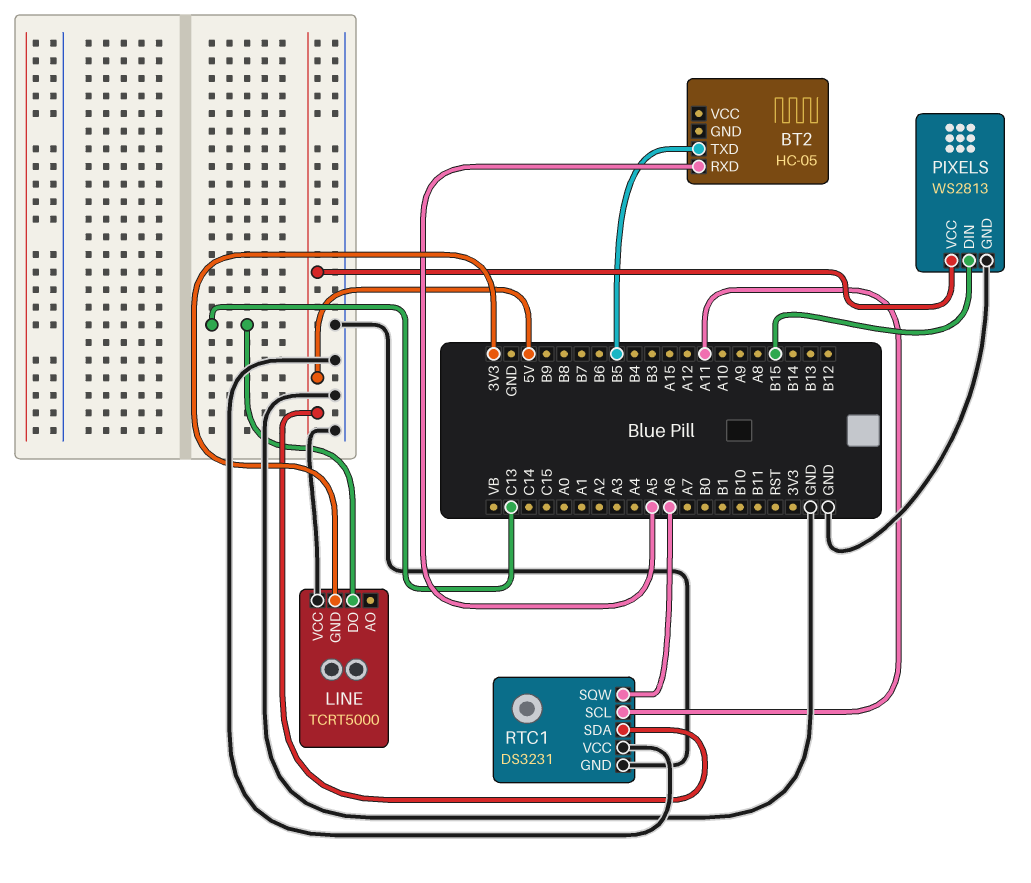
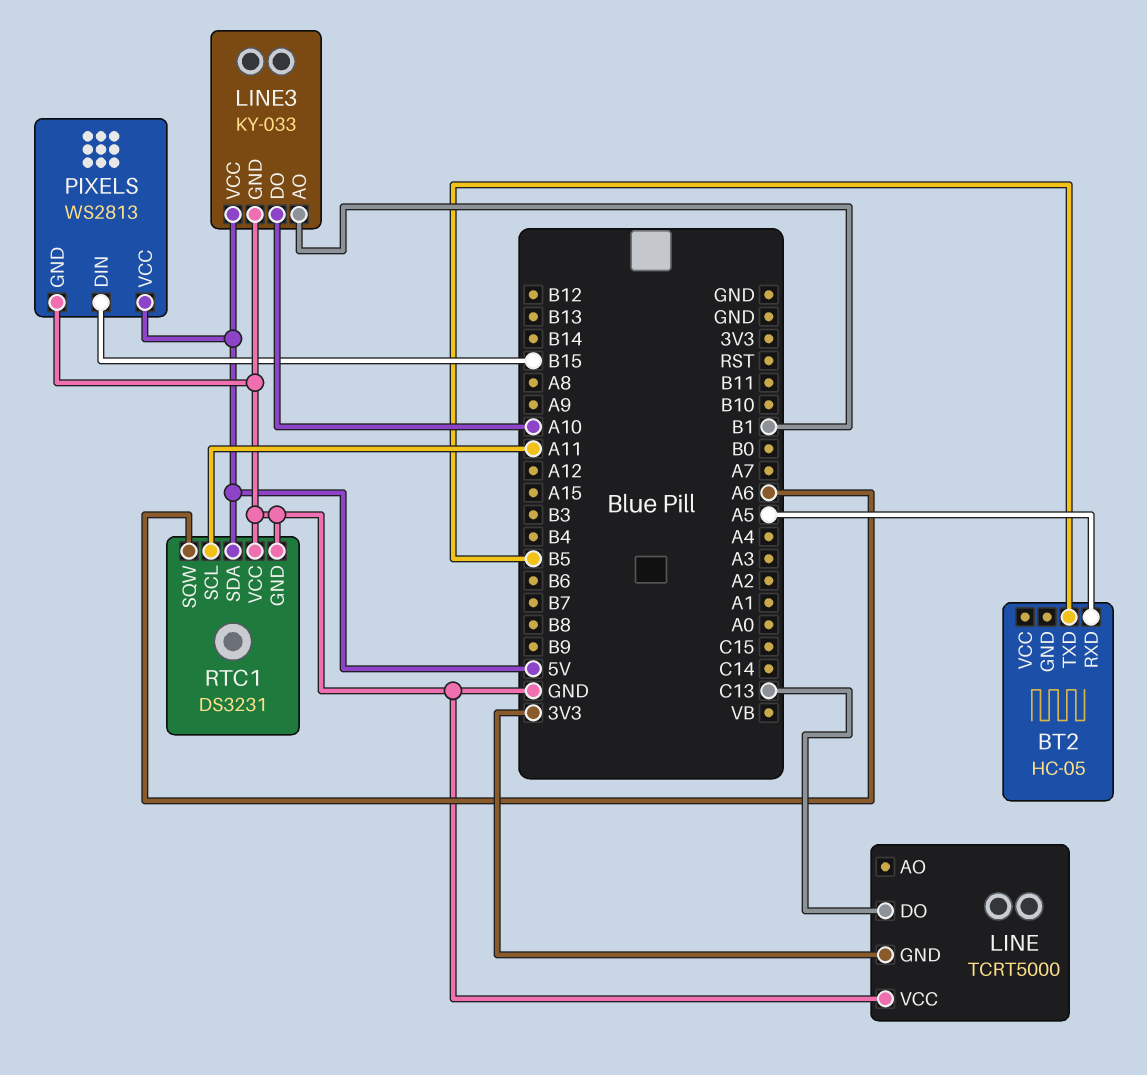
LINE3: none -> KY-033
LINE3 pin AO: none -> B1
LINE3 pin DO: none -> A10
LINE3 pin GND: none -> GND
LINE3 pin VCC: none -> 5V

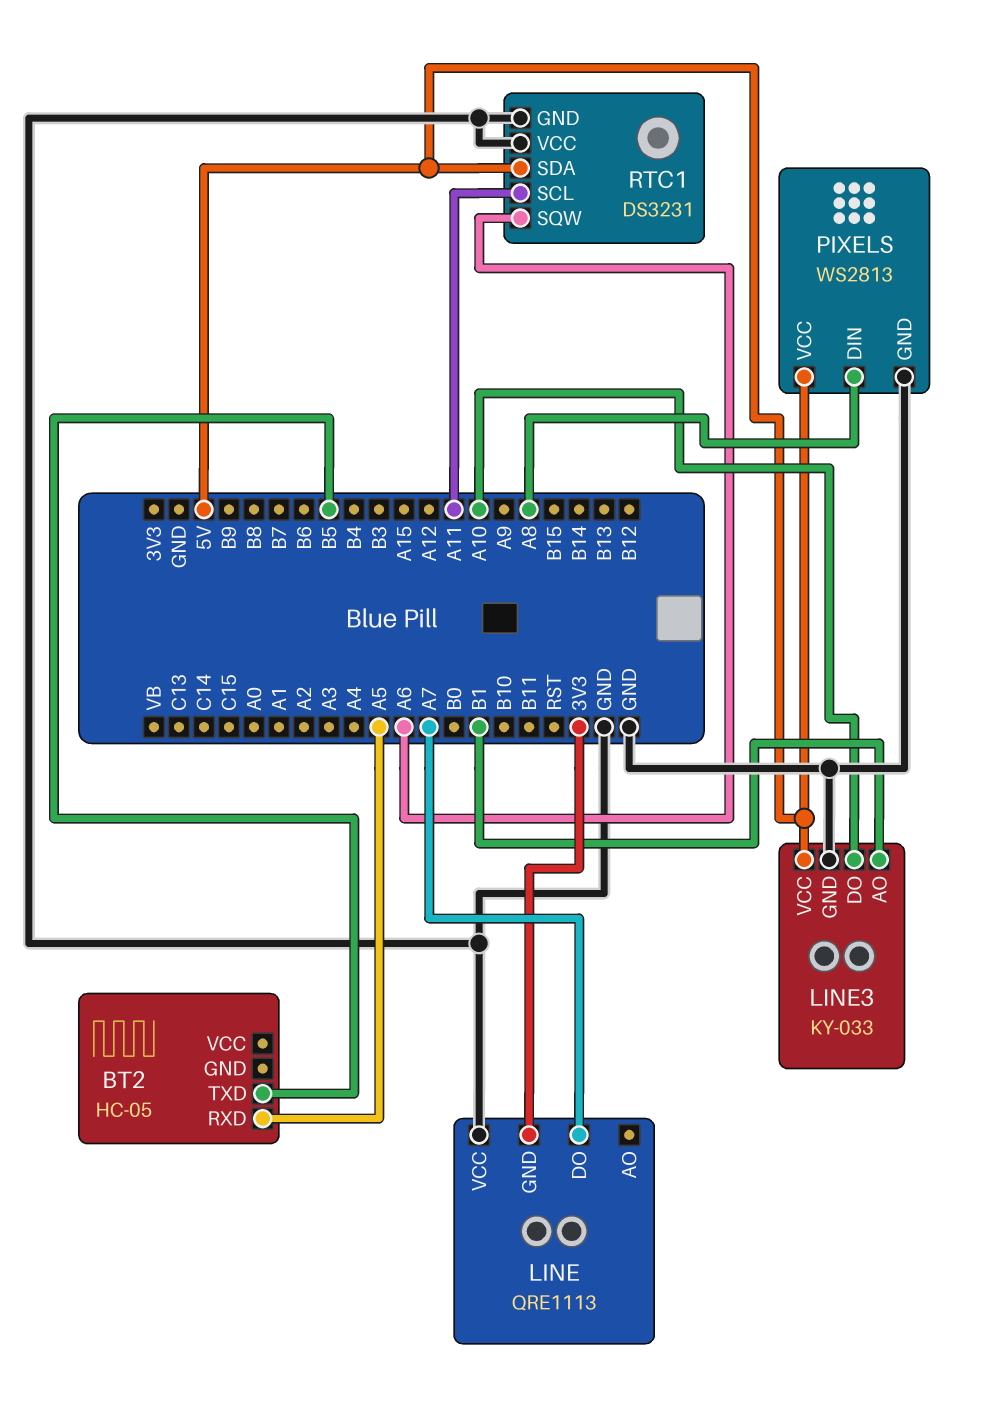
LINE: TCRT5000 -> QRE1113
LINE pin DO: C13 -> A7
PIXELS pin DIN: B15 -> A8

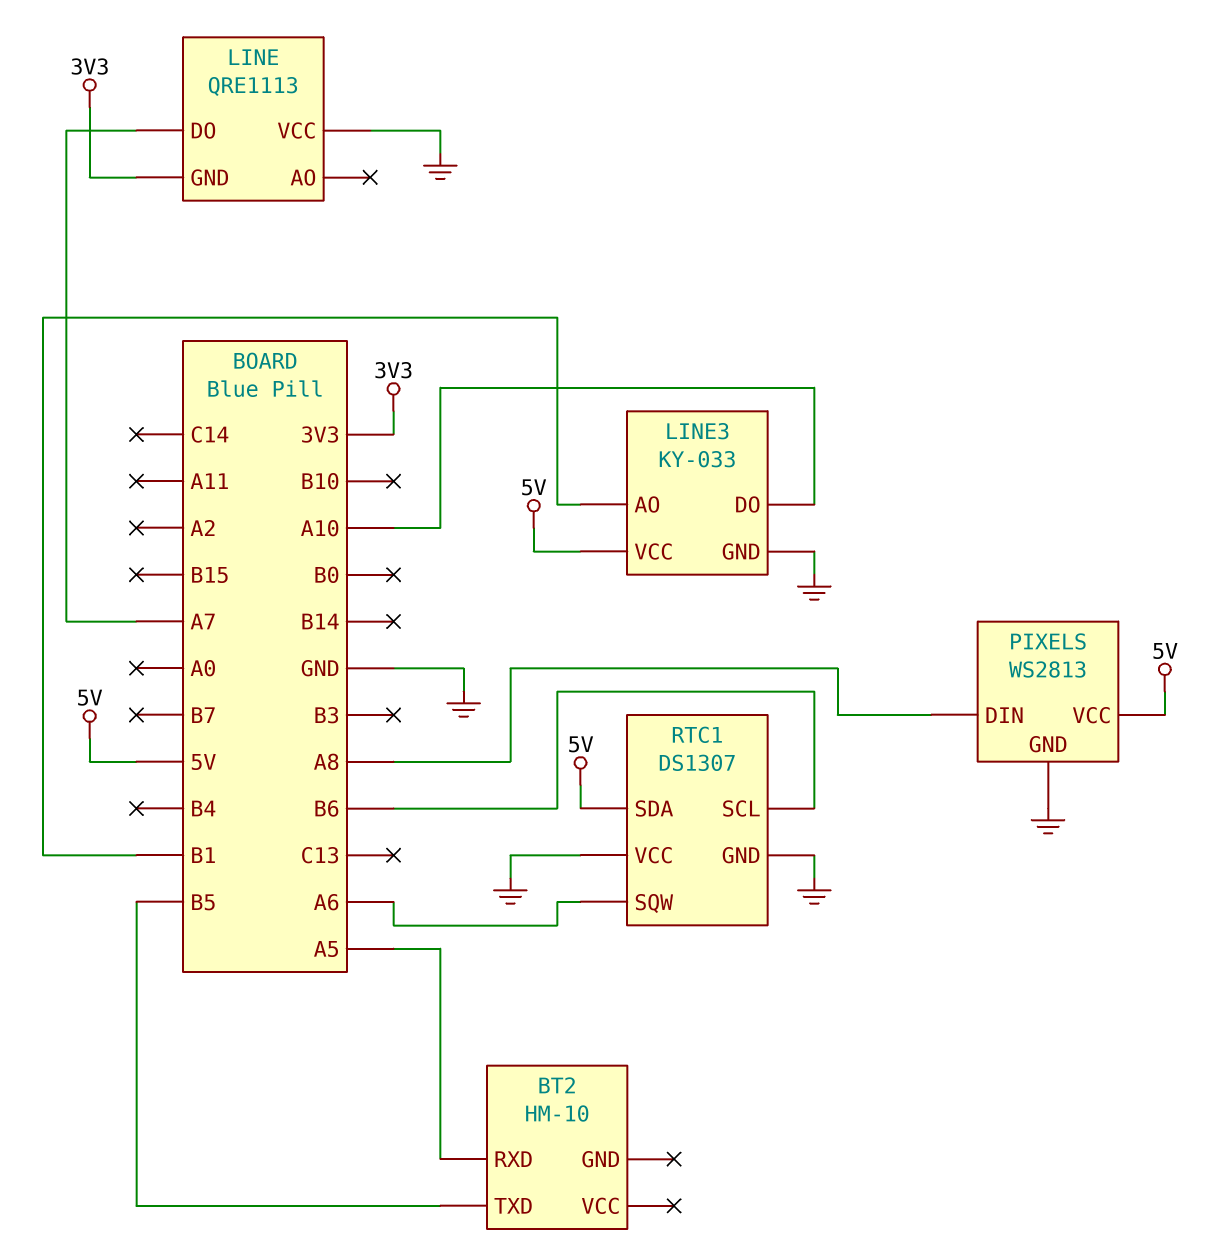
BT2: HC-05 -> HM-10
RTC1: DS3231 -> DS1307
RTC1 pin SCL: A11 -> B6

